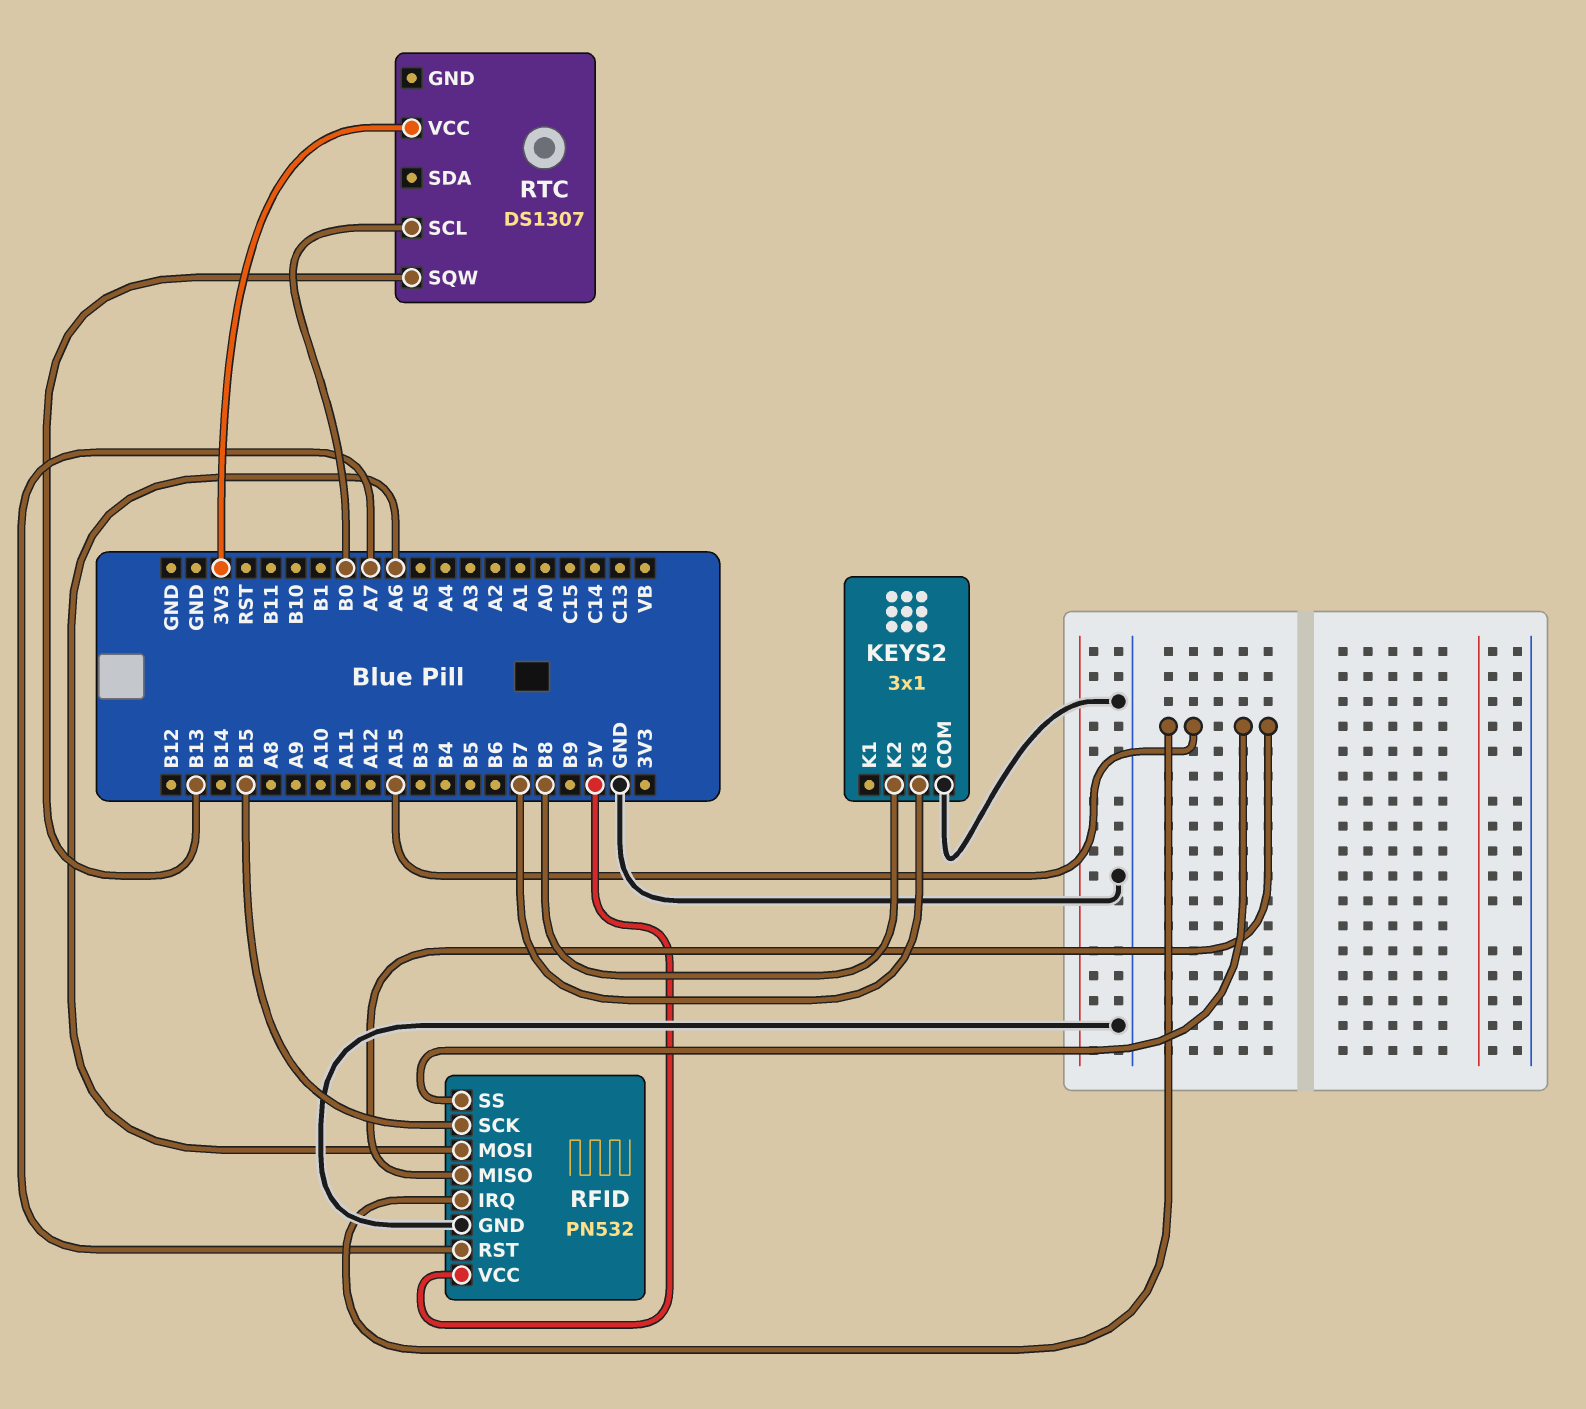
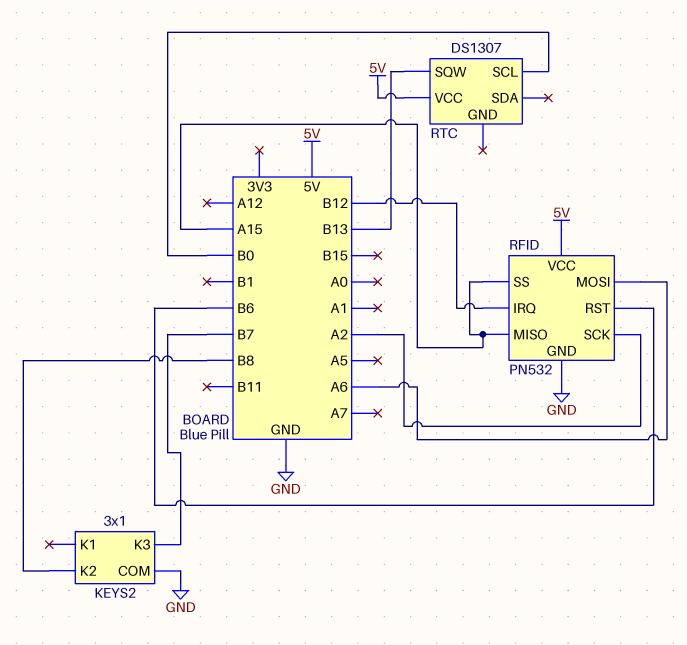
RFID pin IRQ: A15 -> B12
RFID pin RST: A7 -> B6
RFID pin SCK: B15 -> A2
RTC pin VCC: 3V3 -> 5V

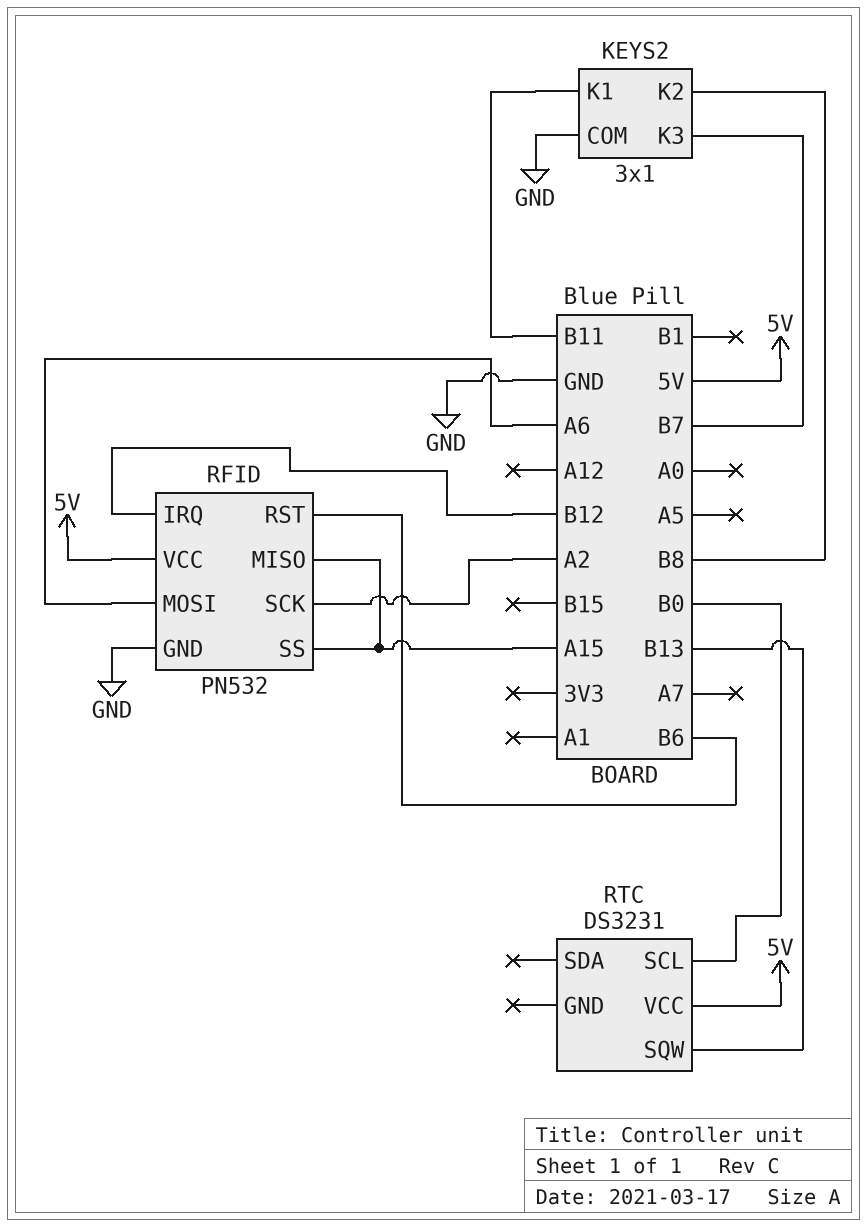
KEYS2 pin K1: none -> B11
RTC: DS1307 -> DS3231

